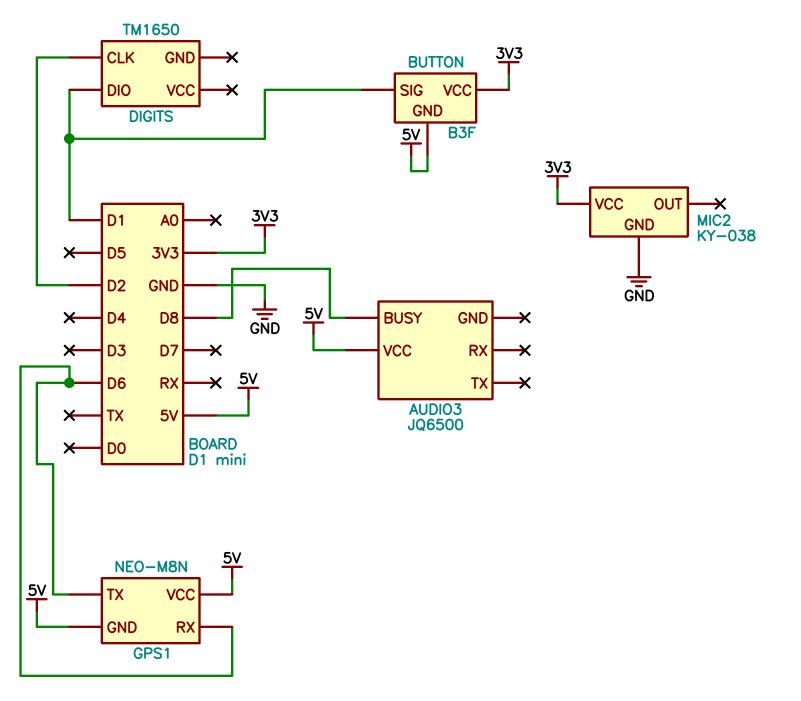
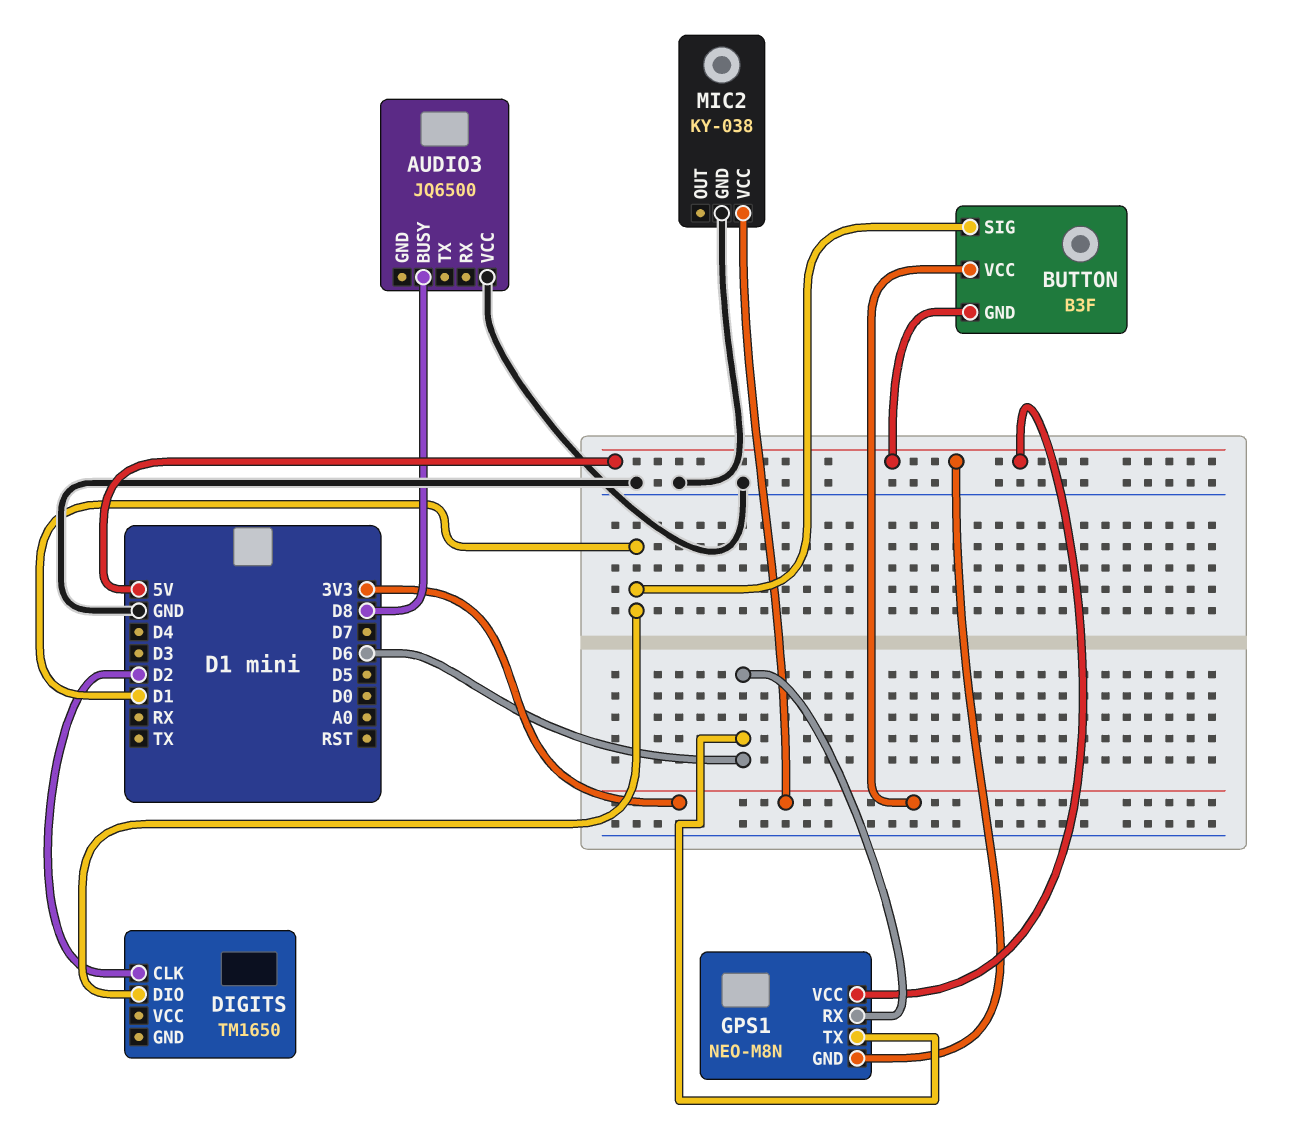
AUDIO3 pin VCC: 5V -> GND

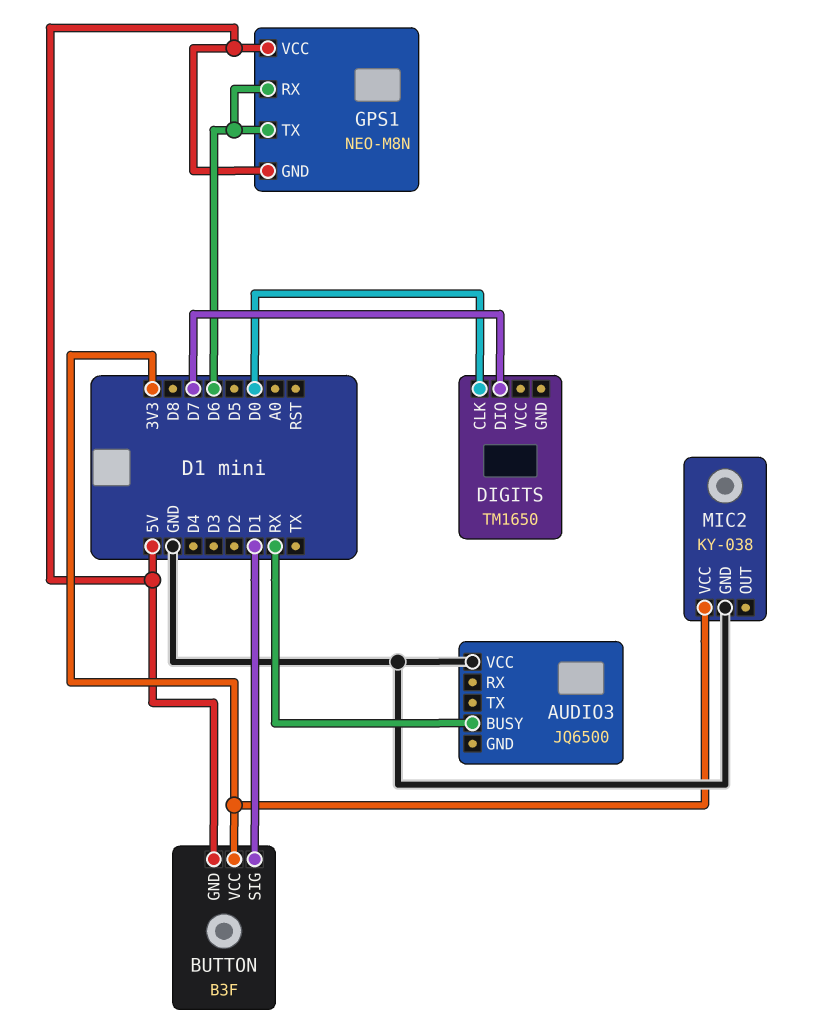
AUDIO3 pin BUSY: D8 -> RX
DIGITS pin CLK: D2 -> D0
DIGITS pin DIO: D1 -> D7

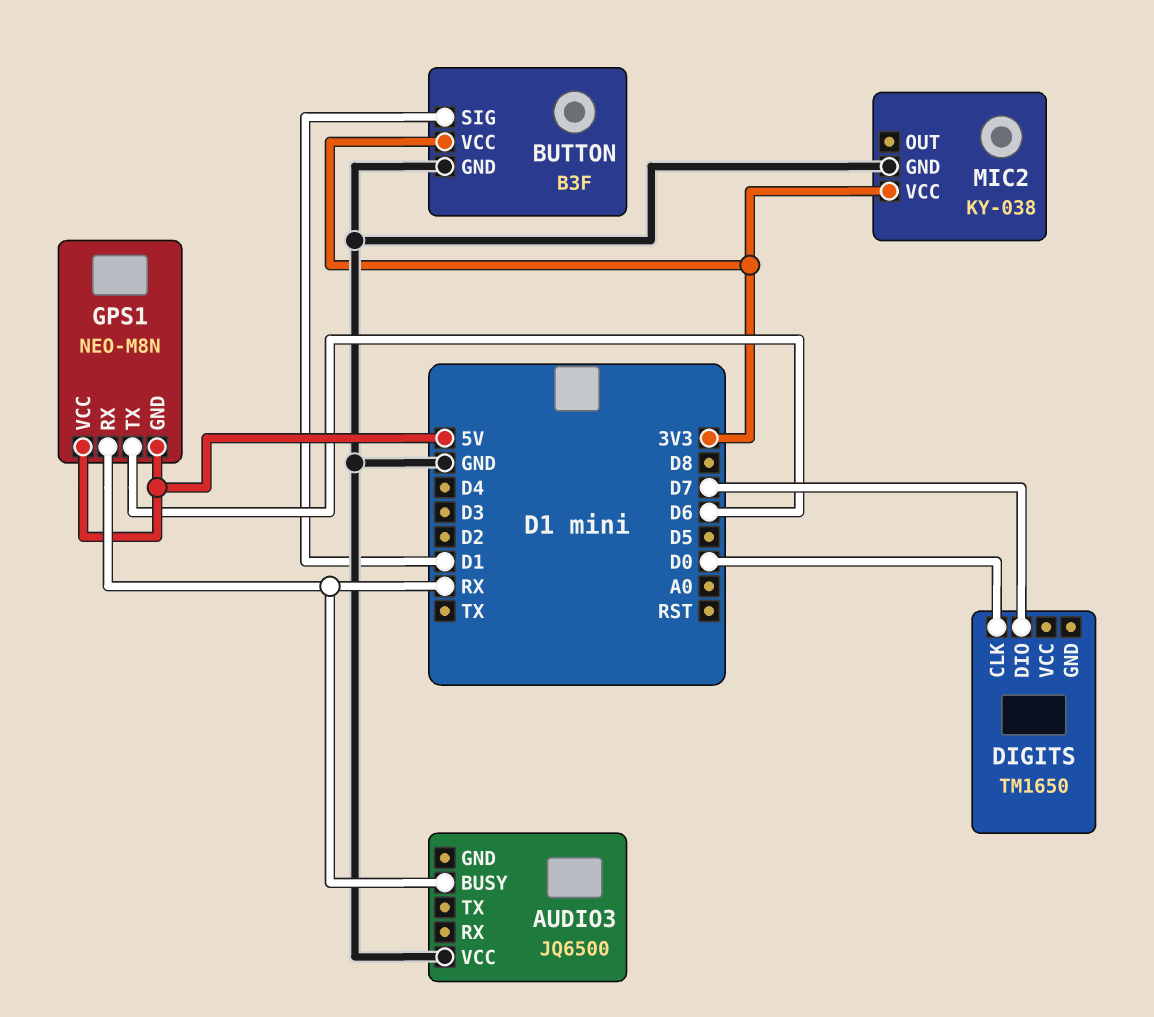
BUTTON pin GND: 5V -> GND
GPS1 pin RX: D6 -> RX

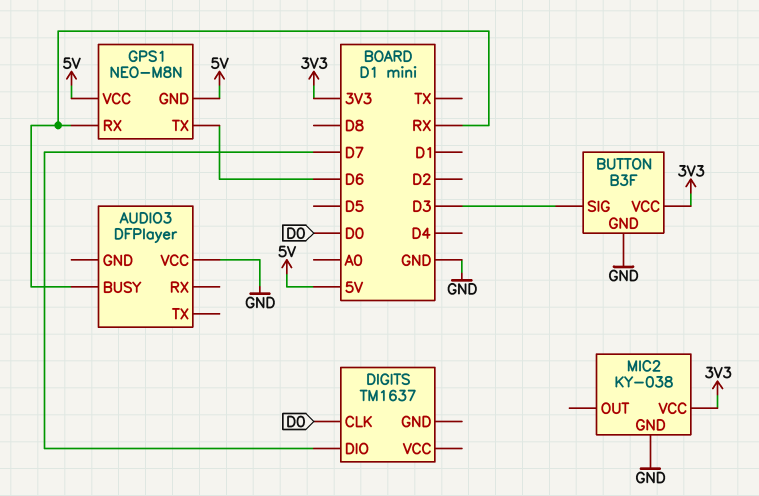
AUDIO3: JQ6500 -> DFPlayer
BUTTON pin SIG: D1 -> D3
DIGITS: TM1650 -> TM1637

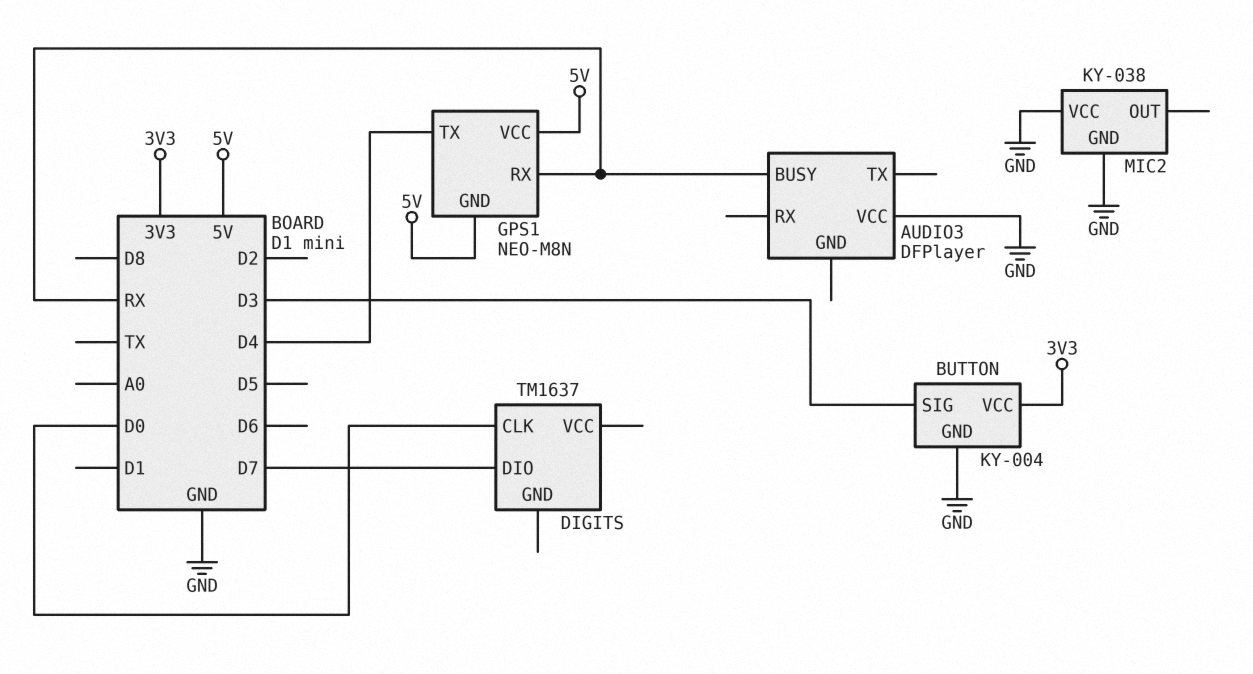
BUTTON: B3F -> KY-004
GPS1 pin TX: D6 -> D4
MIC2 pin VCC: 3V3 -> GND

